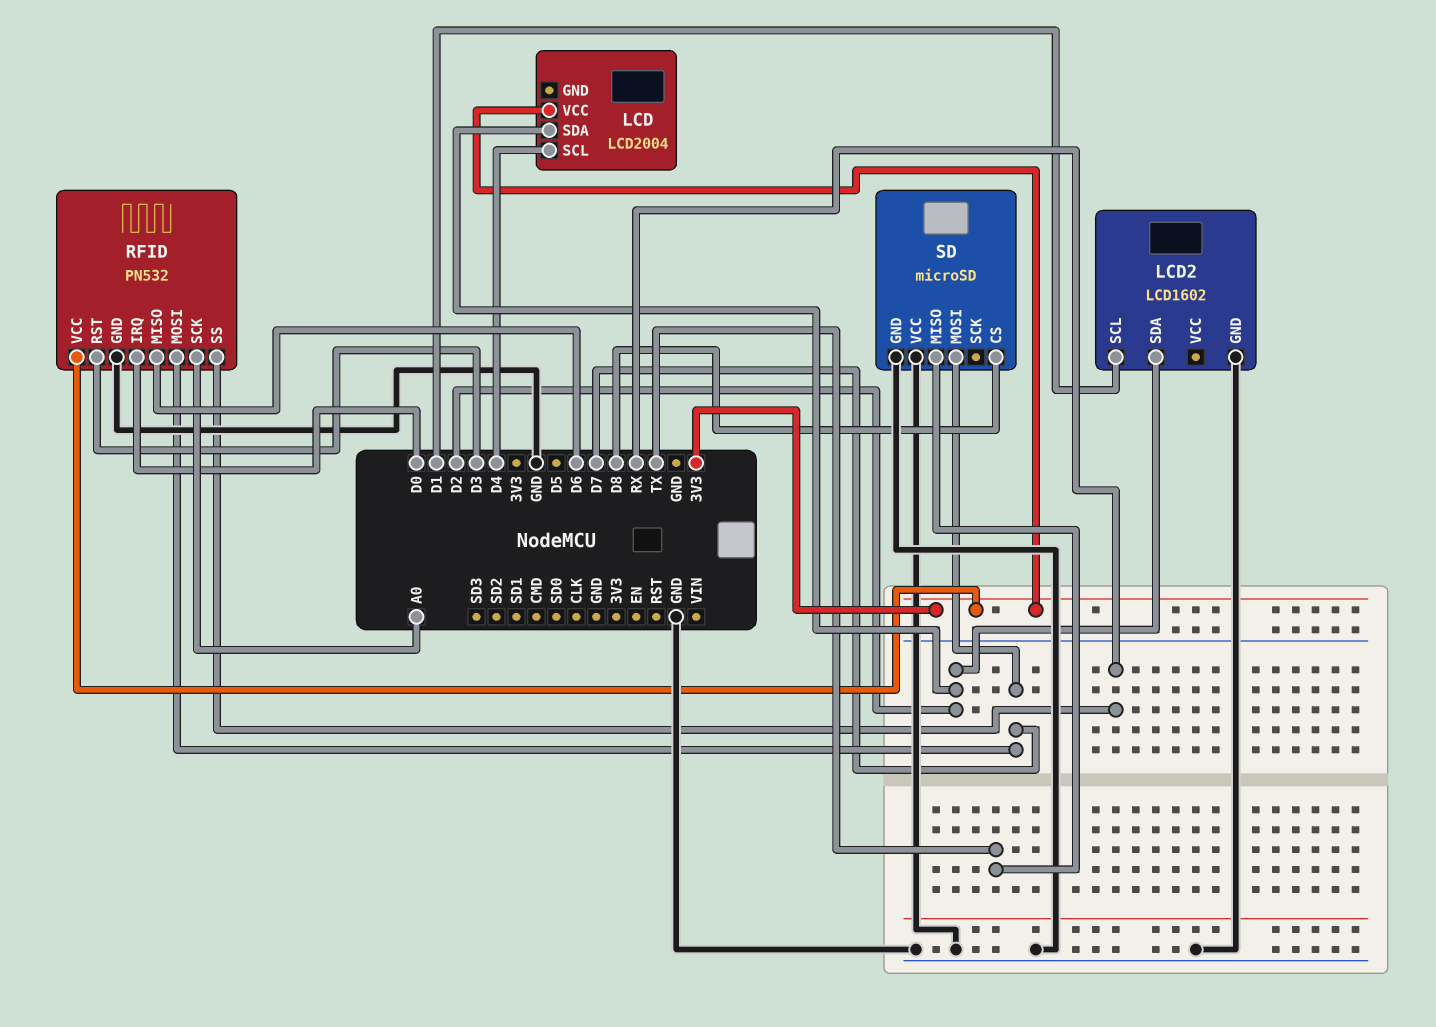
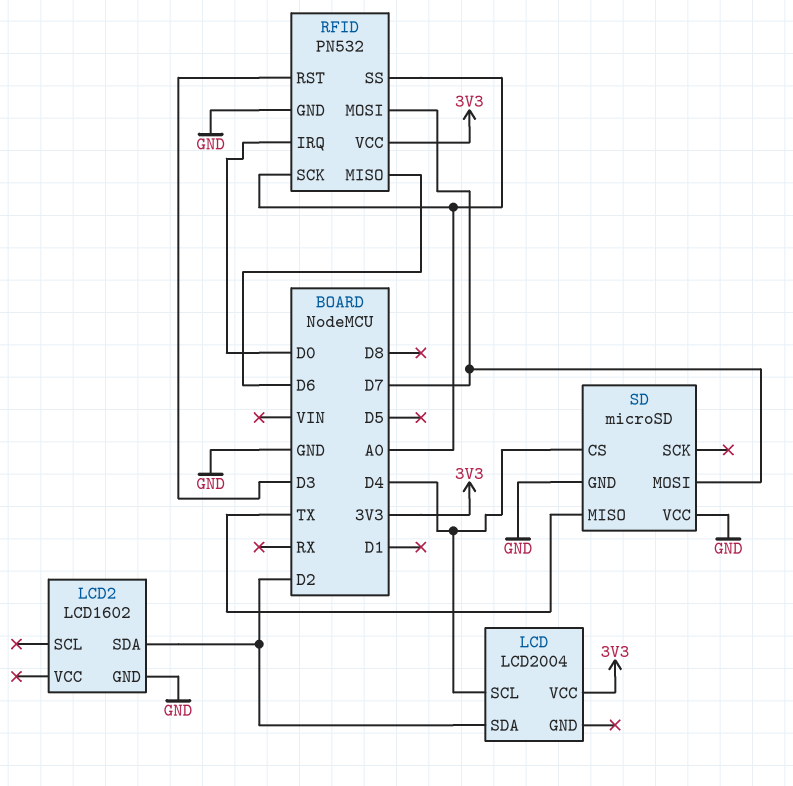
LCD2 pin SCL: D1 -> none
RFID pin SS: RX -> A0
SD pin CS: D8 -> D4

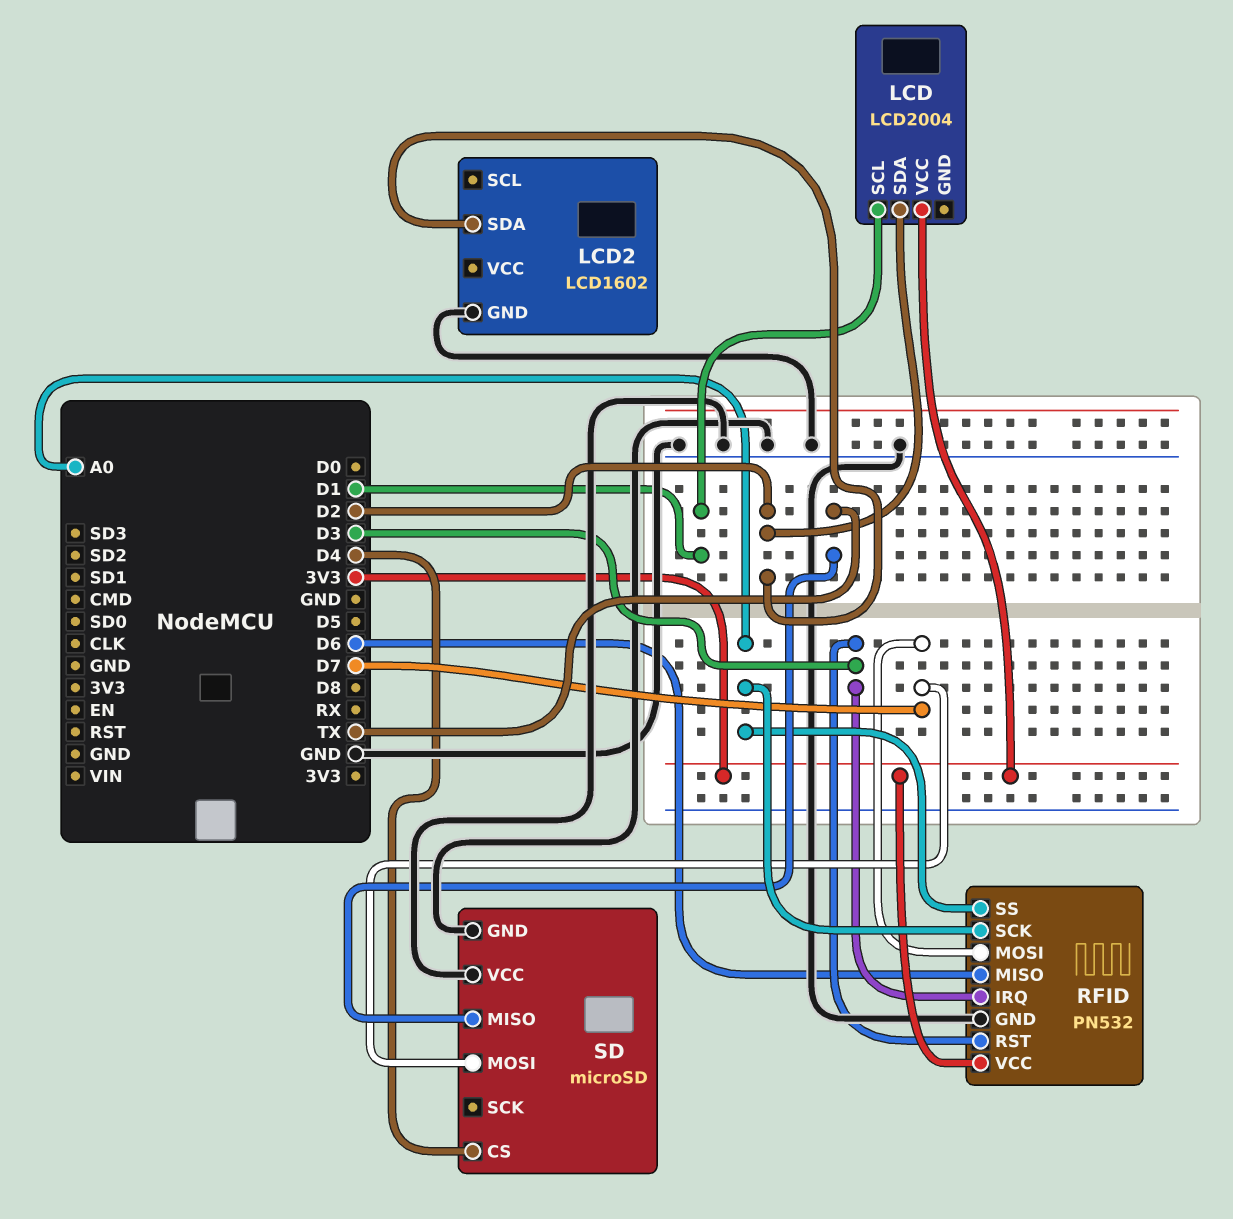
LCD pin SCL: D4 -> D1
RFID pin IRQ: D0 -> D3

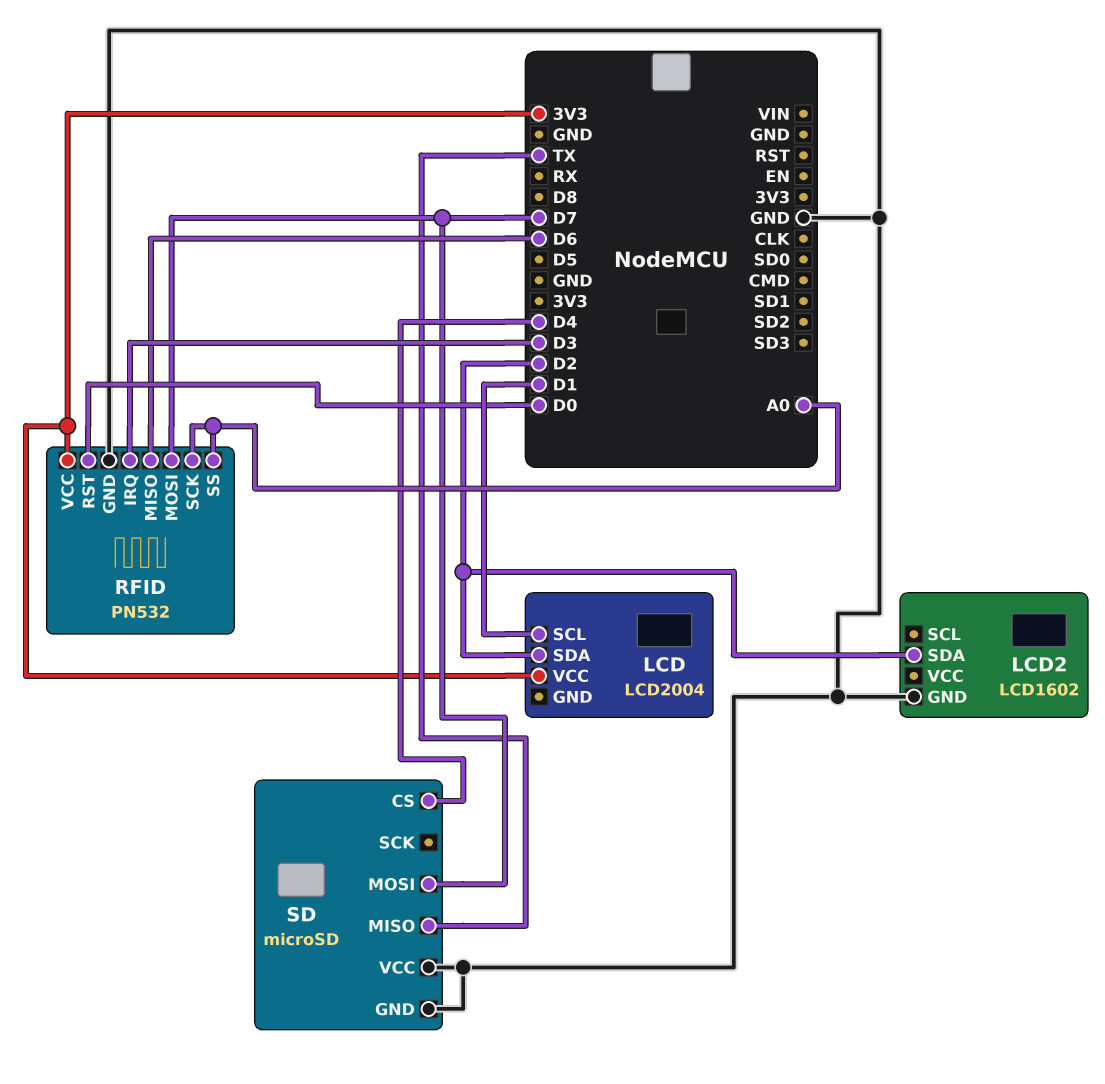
RFID pin RST: D3 -> D0

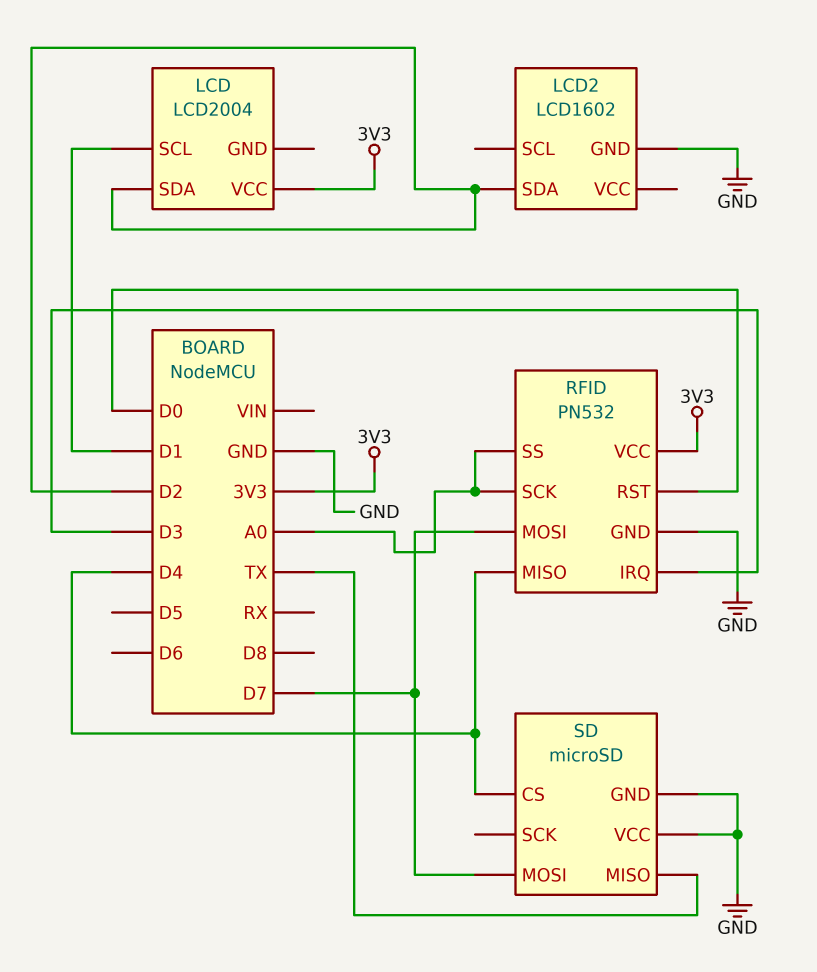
RFID pin MISO: D6 -> D4

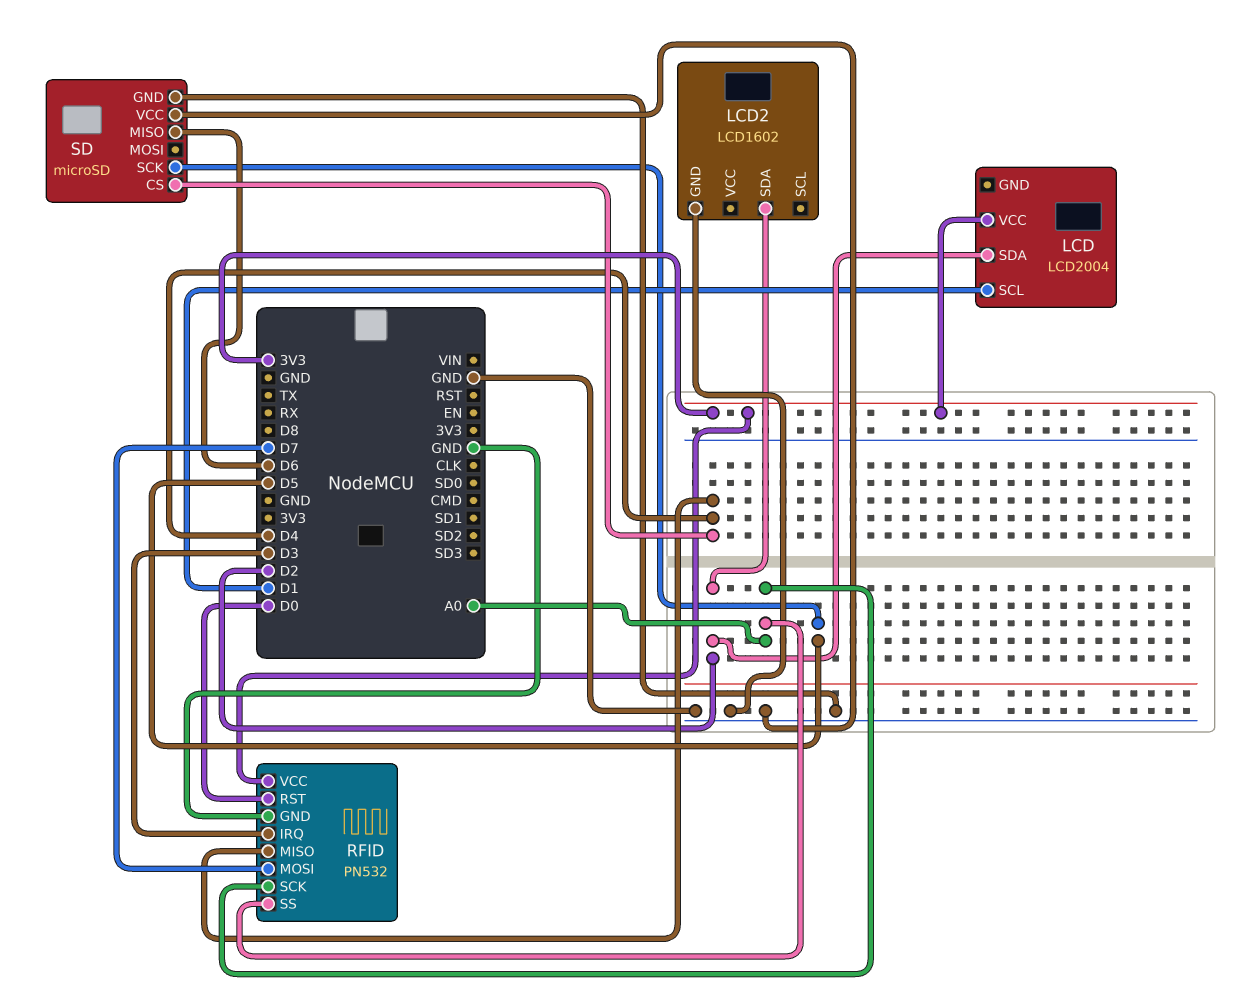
SD pin MISO: TX -> D6
SD pin MOSI: D7 -> none
SD pin SCK: none -> D5

